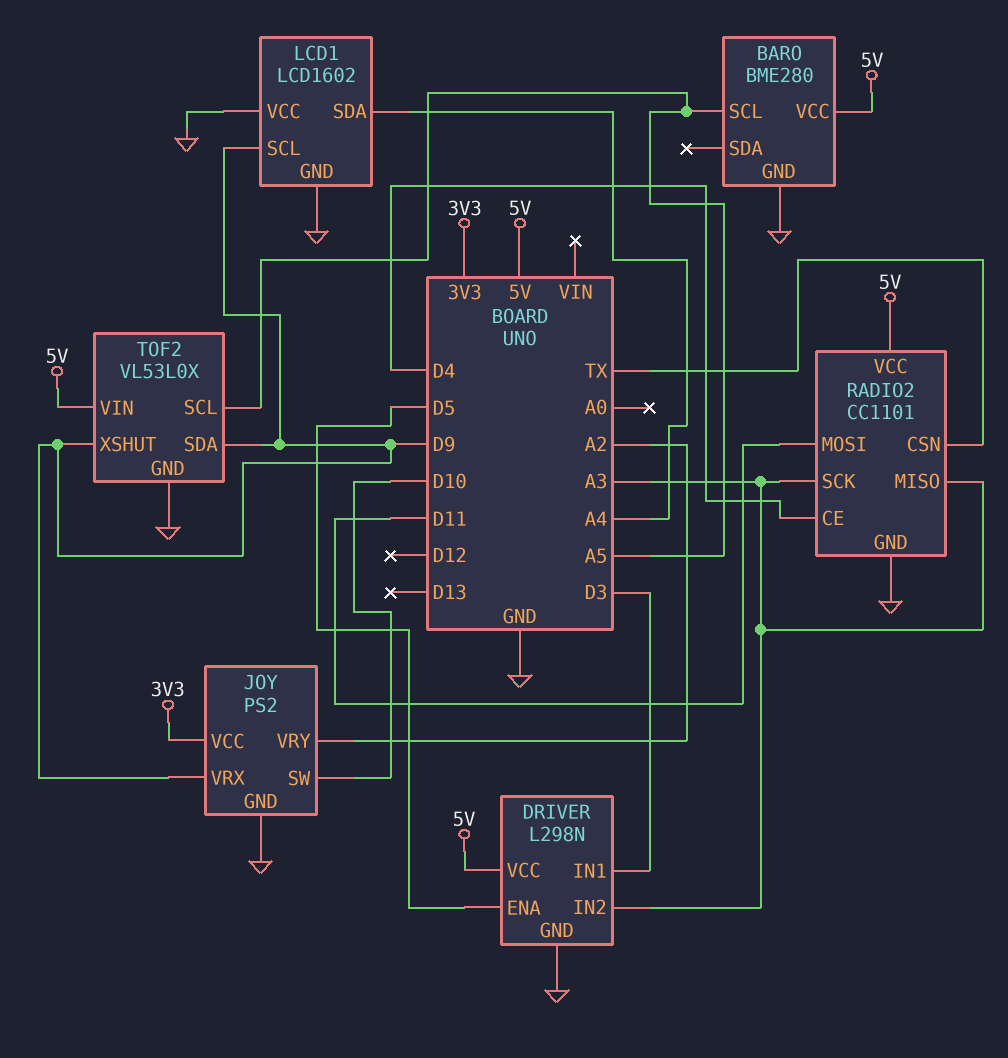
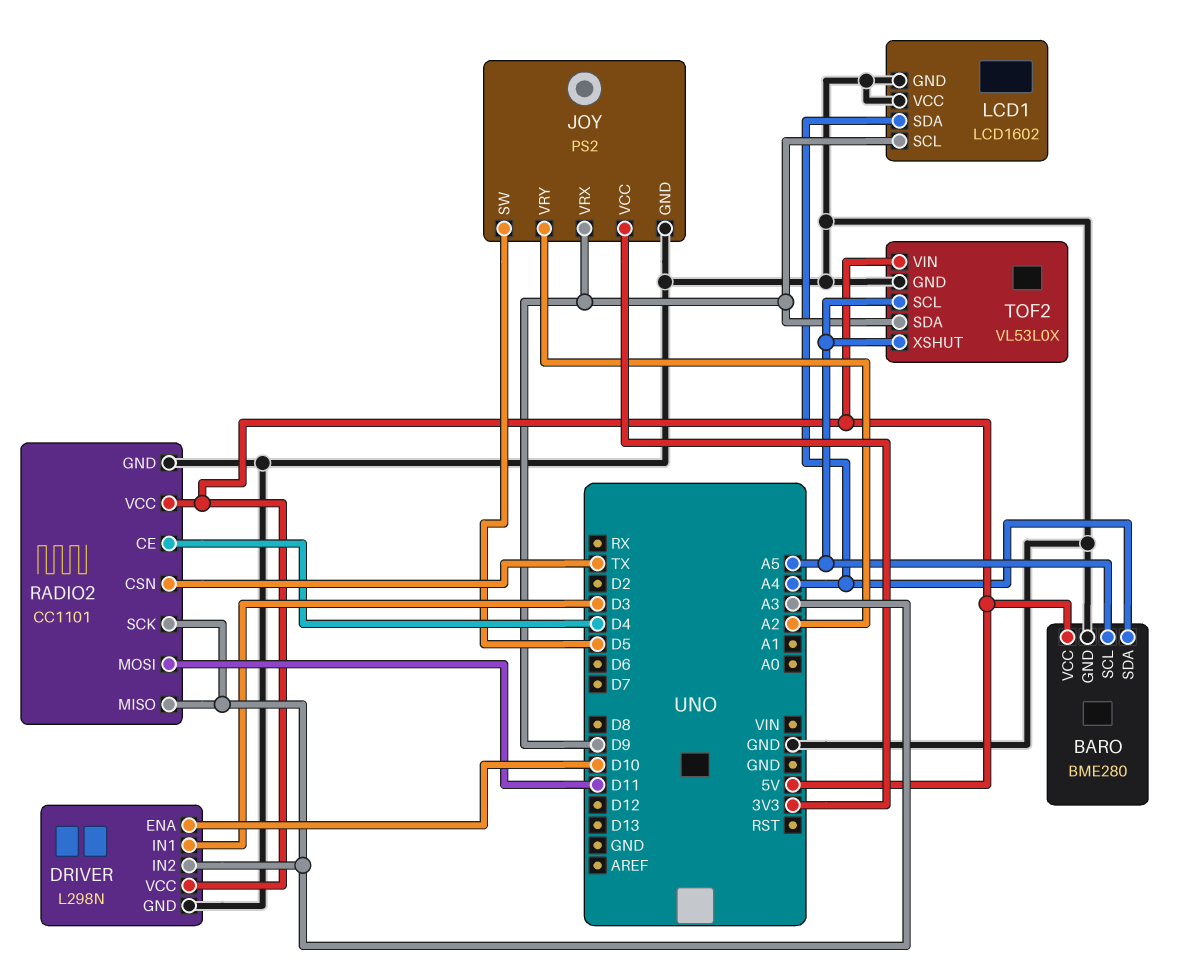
BARO pin SDA: none -> A4
DRIVER pin ENA: D5 -> D10
JOY pin SW: D10 -> D5
TOF2 pin XSHUT: D9 -> A5

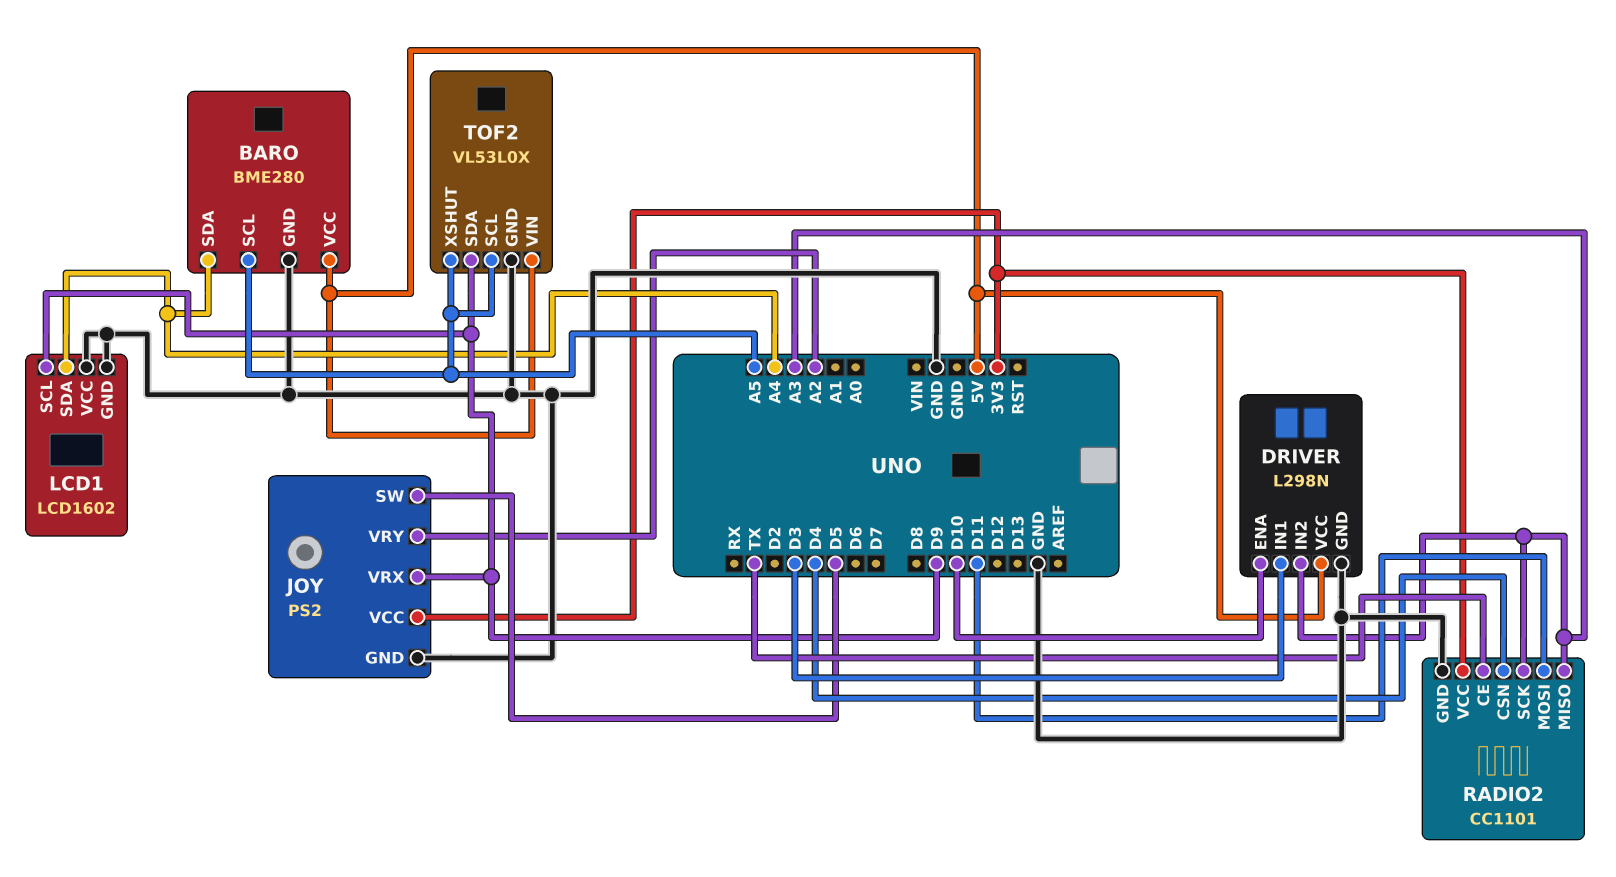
RADIO2 pin CE: D4 -> TX
RADIO2 pin CSN: TX -> D4
RADIO2 pin VCC: 5V -> 3V3

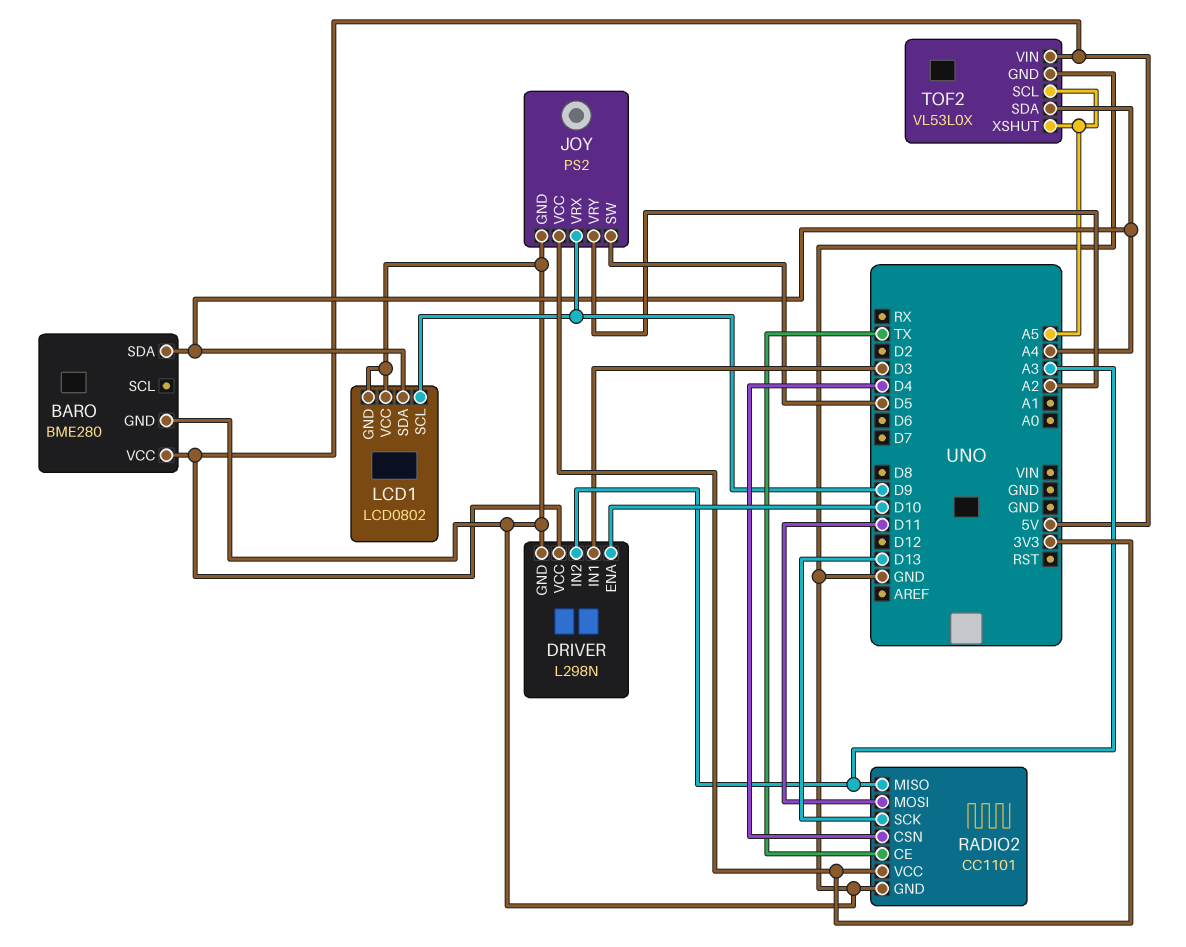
BARO pin SCL: A5 -> none
LCD1: LCD1602 -> LCD0802
RADIO2 pin SCK: A3 -> D13
TOF2 pin SDA: D9 -> A4

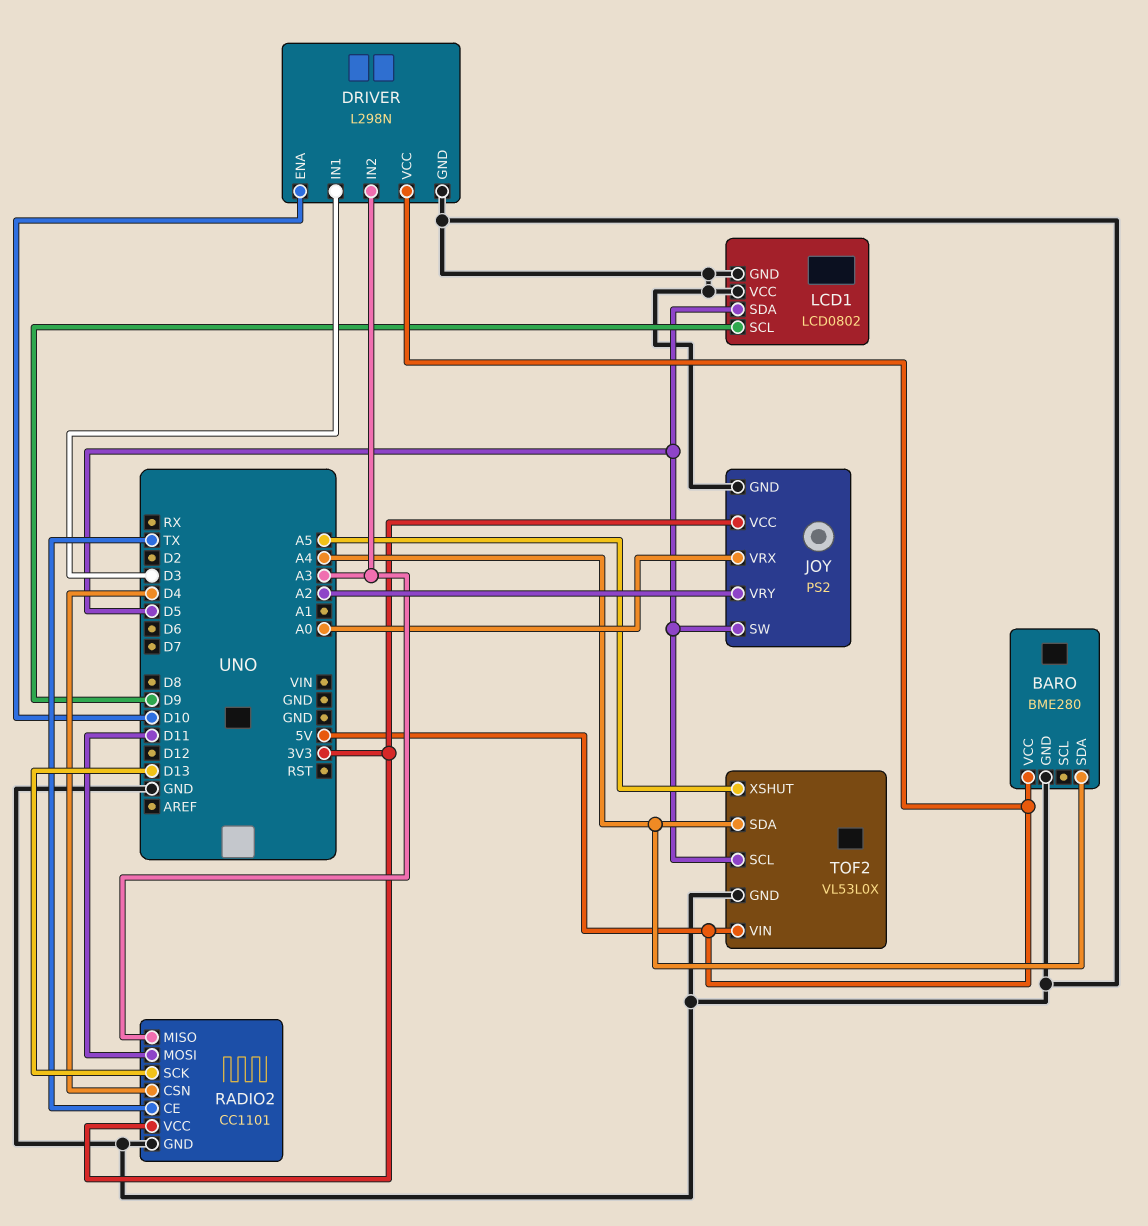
JOY pin VRX: D9 -> A0
LCD1 pin SDA: A4 -> D5
TOF2 pin SCL: A5 -> D5

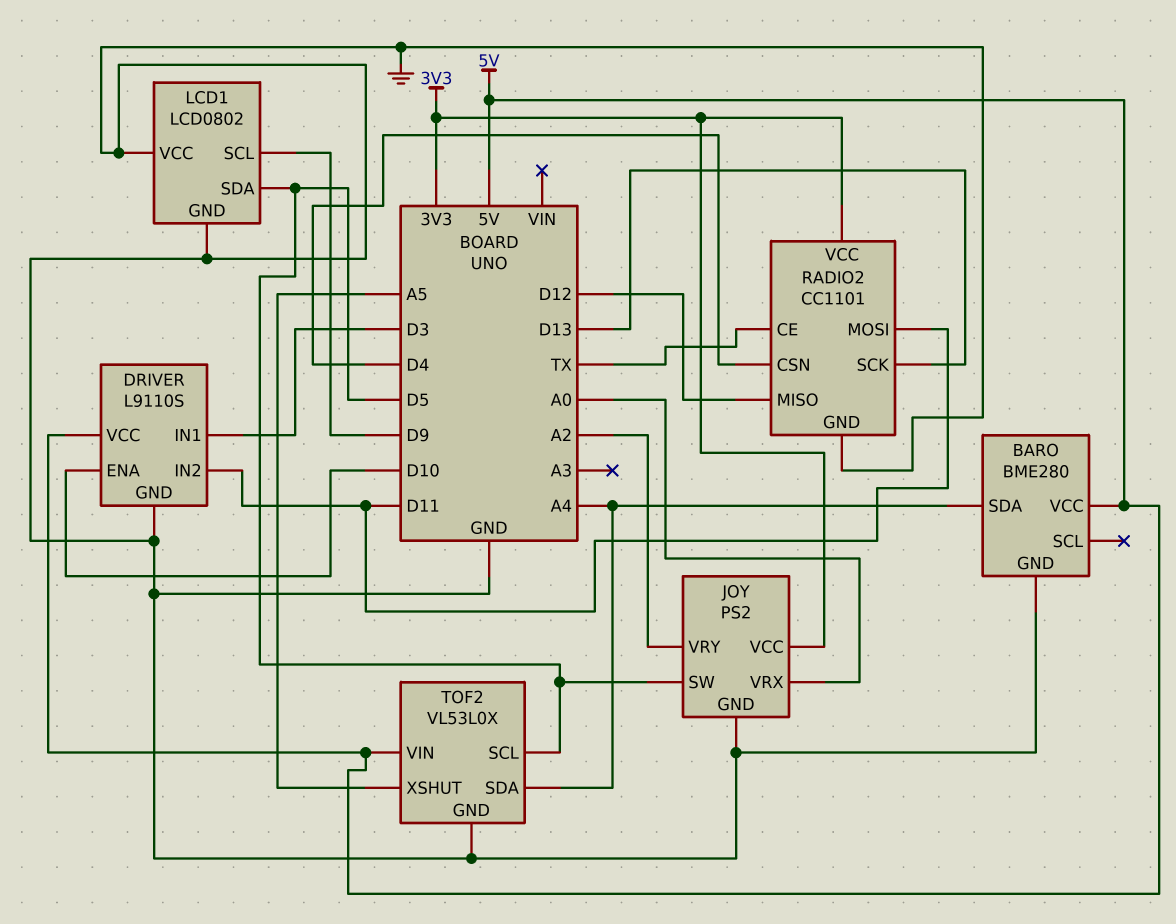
DRIVER: L298N -> L9110S
DRIVER pin IN2: A3 -> D11
RADIO2 pin MISO: A3 -> D12

